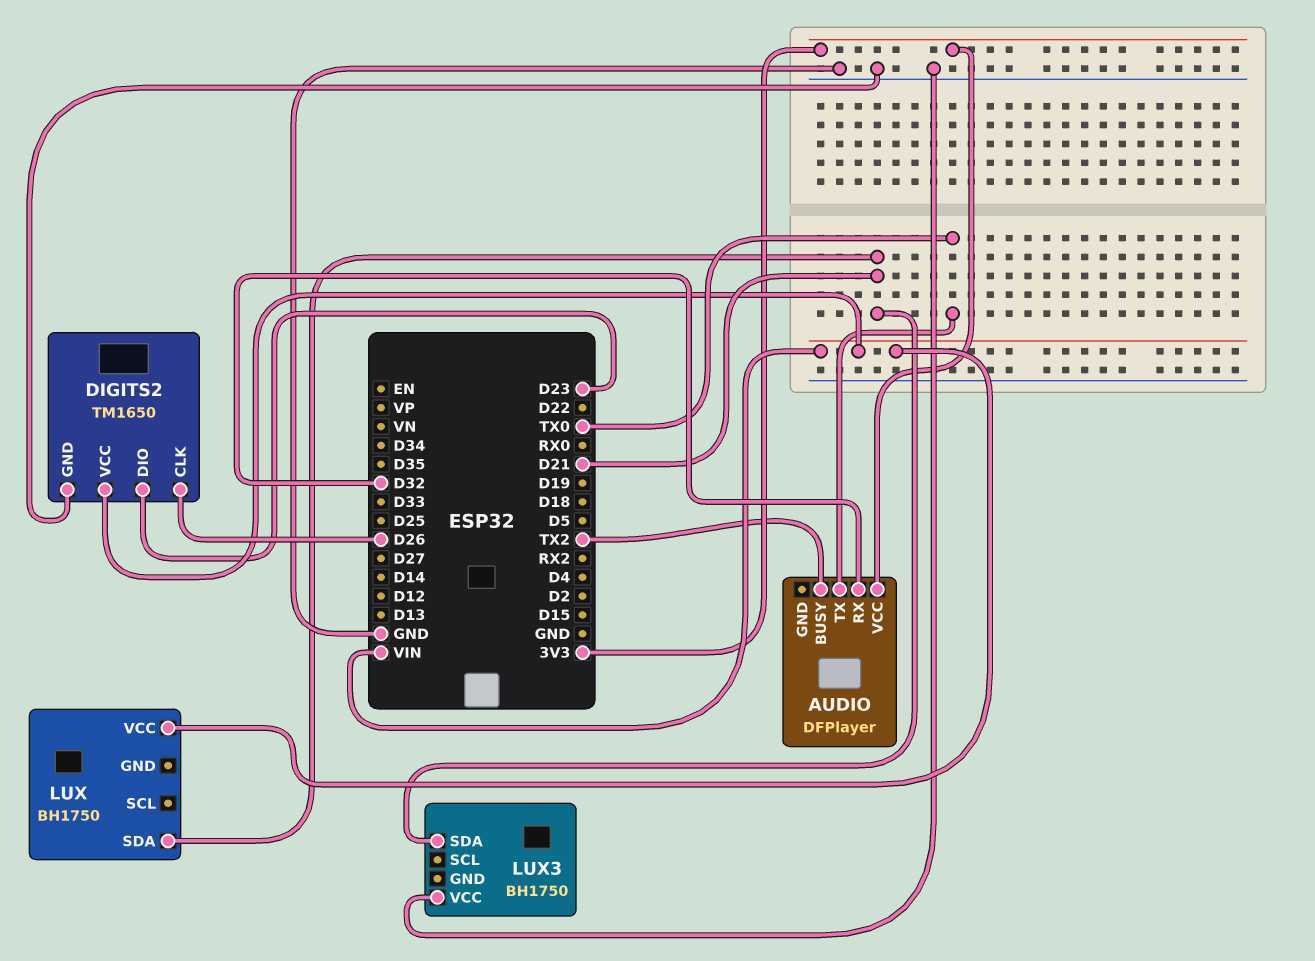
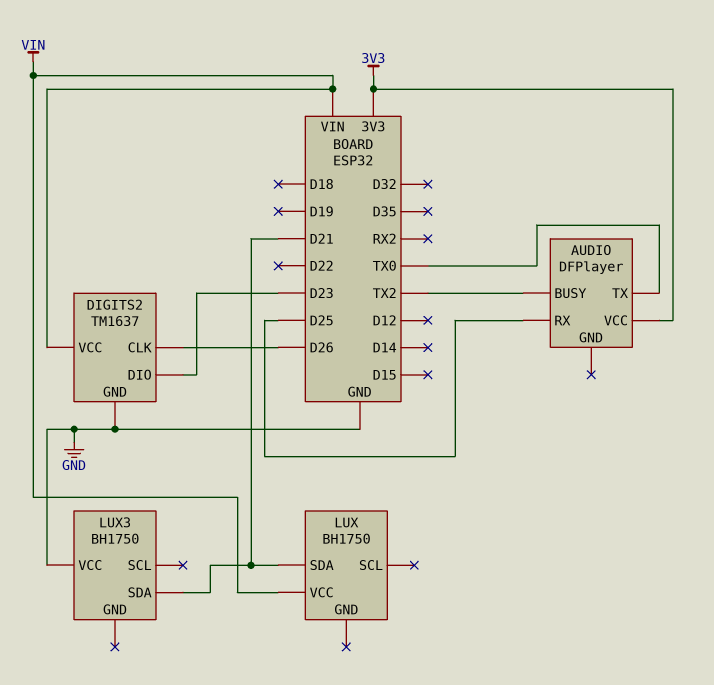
AUDIO pin RX: D32 -> D25
DIGITS2: TM1650 -> TM1637

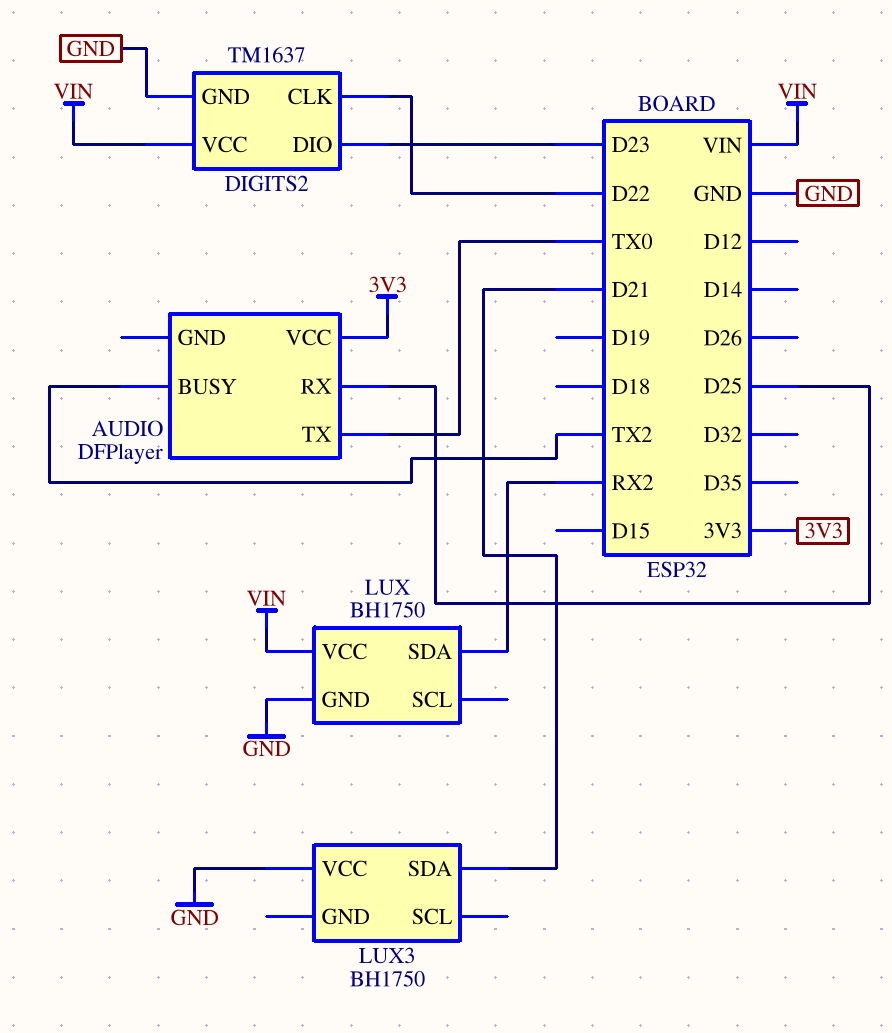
DIGITS2 pin CLK: D26 -> D22
LUX pin GND: none -> GND
LUX pin SDA: D21 -> RX2

